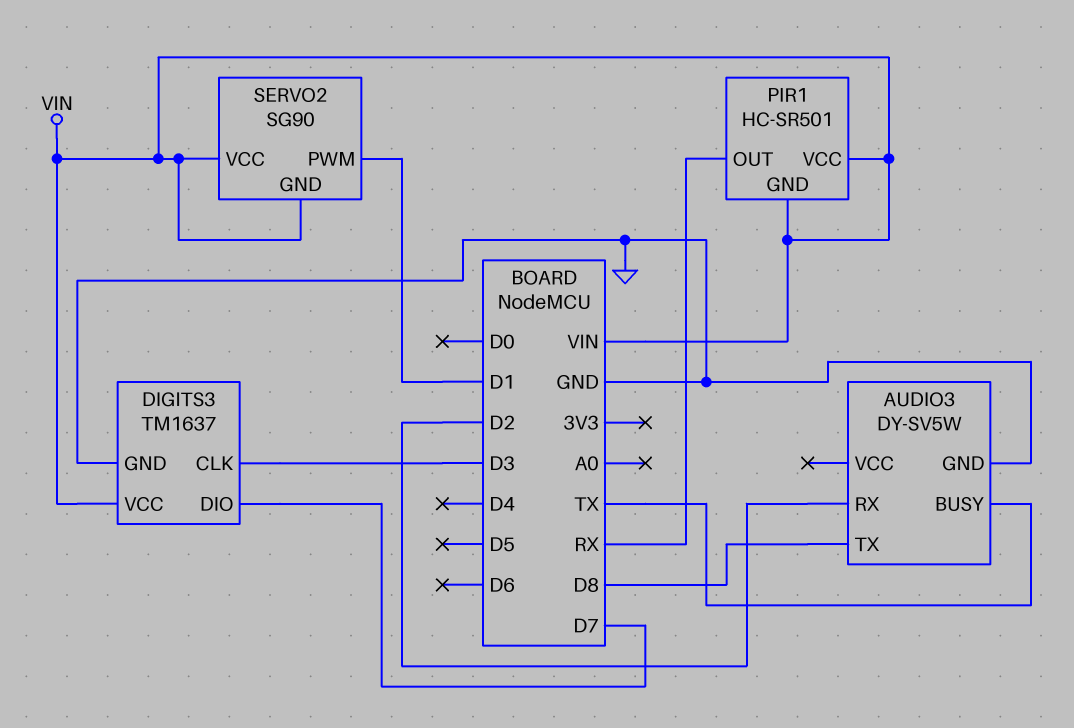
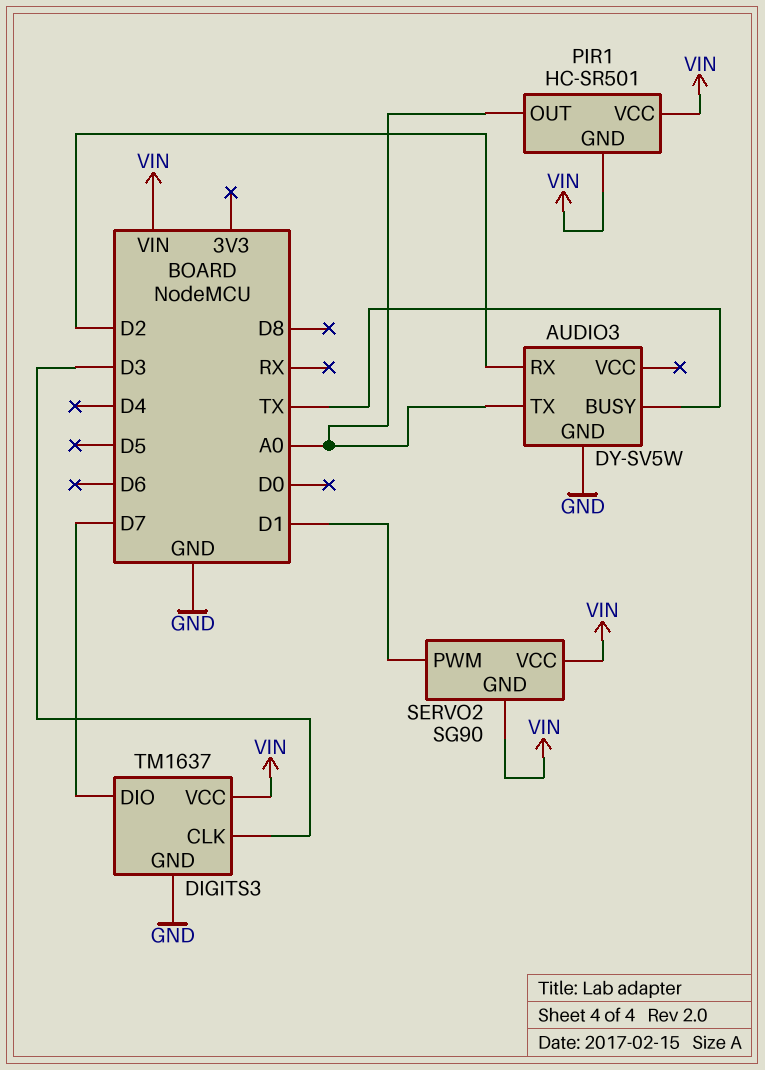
AUDIO3 pin TX: D8 -> A0
PIR1 pin OUT: RX -> A0

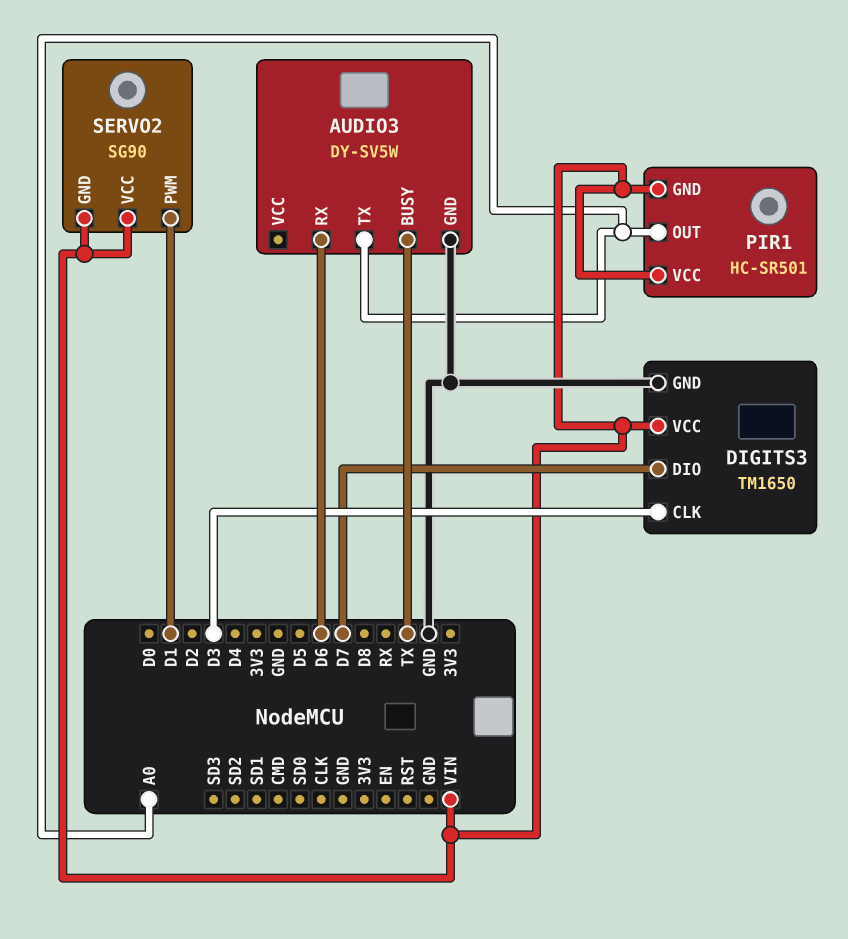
AUDIO3 pin RX: D2 -> D6
DIGITS3: TM1637 -> TM1650

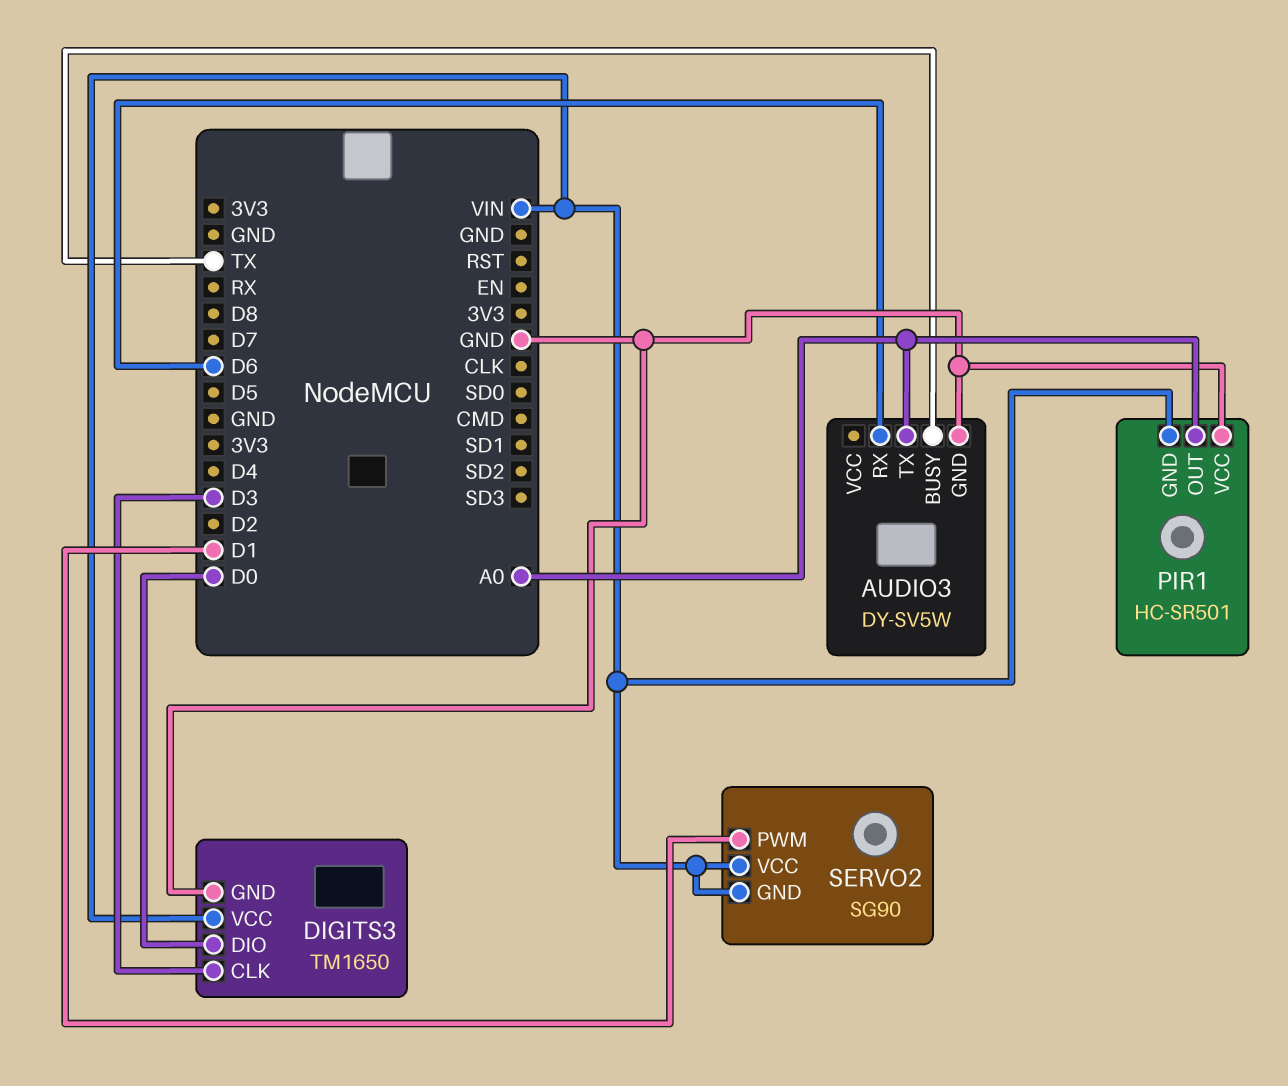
DIGITS3 pin DIO: D7 -> D0
PIR1 pin VCC: VIN -> GND

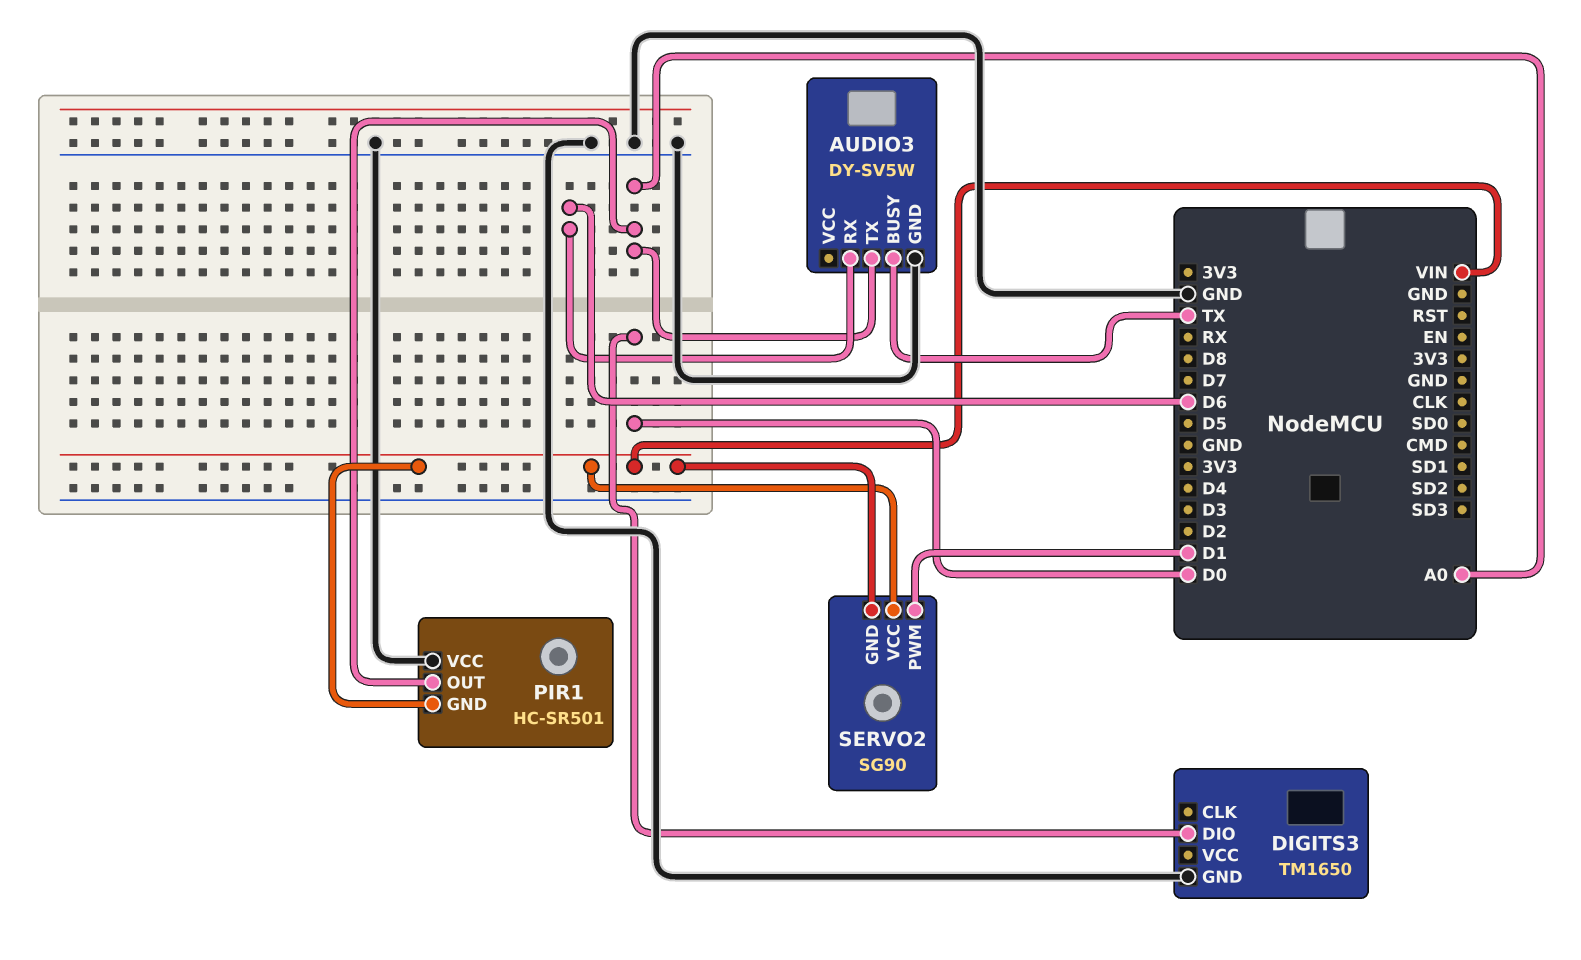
DIGITS3 pin CLK: D3 -> none
DIGITS3 pin VCC: VIN -> none

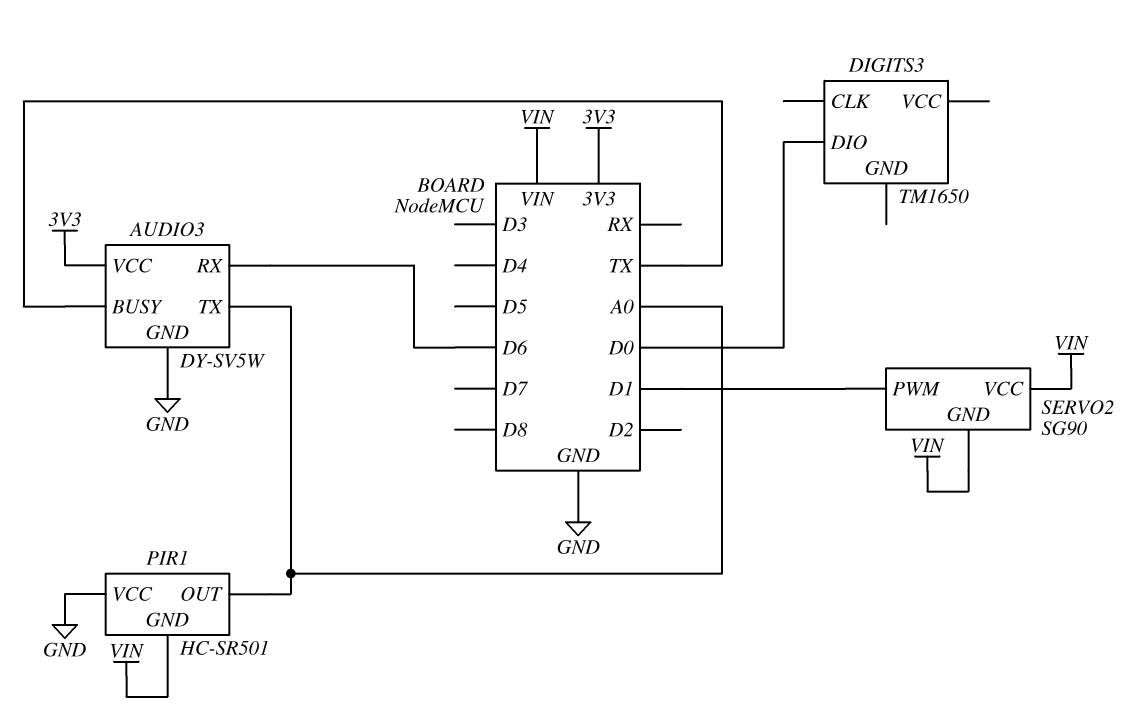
AUDIO3 pin VCC: none -> 3V3
DIGITS3 pin GND: GND -> none

